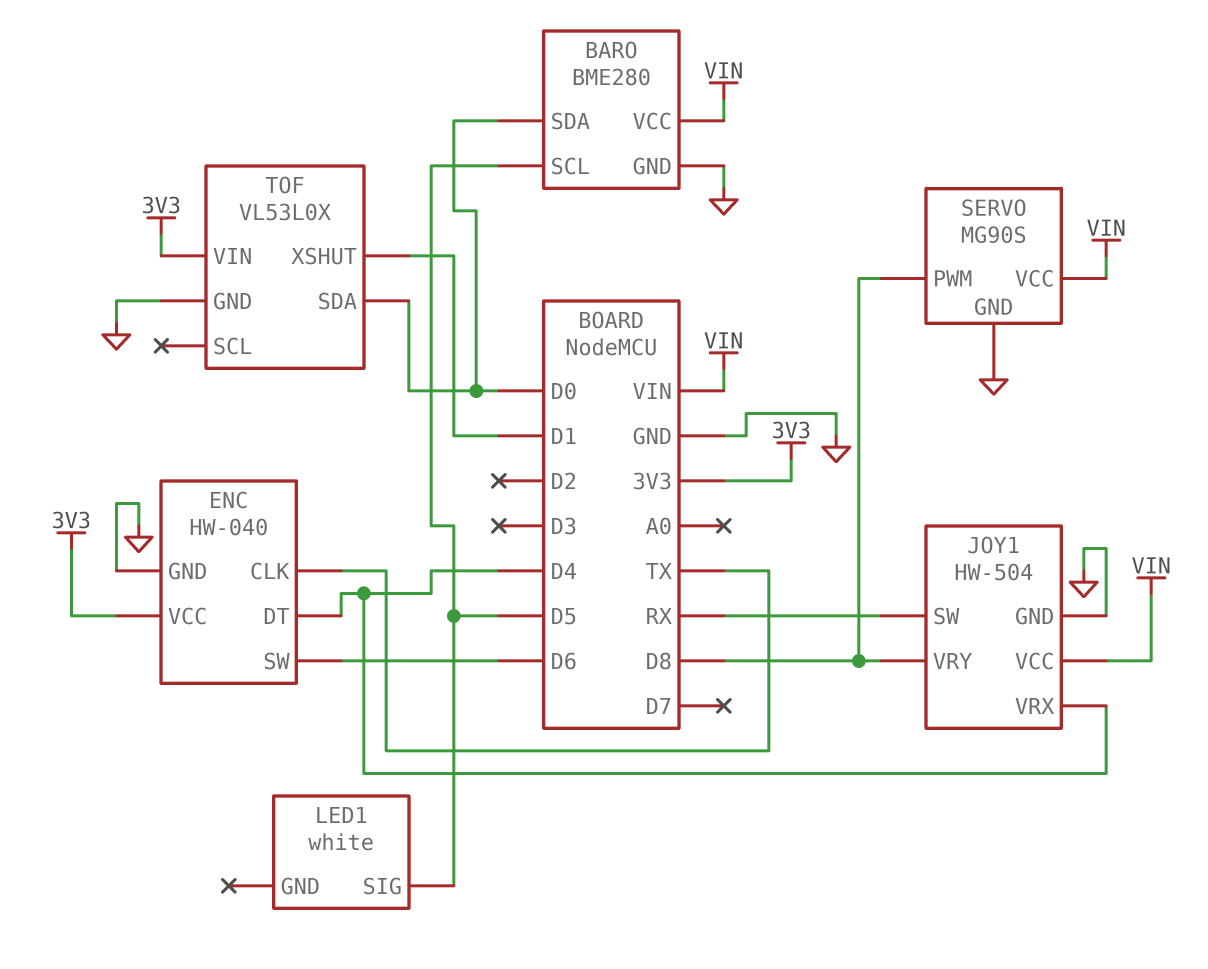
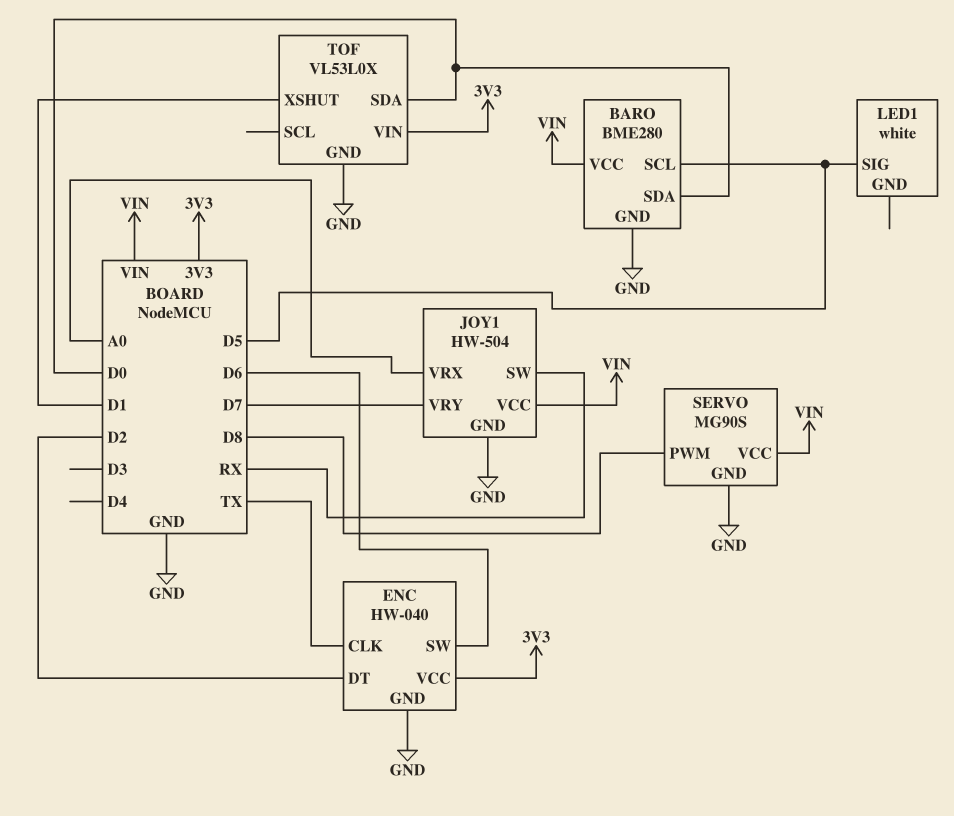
ENC pin DT: D4 -> D2
JOY1 pin VRX: D4 -> A0
JOY1 pin VRY: D8 -> D7

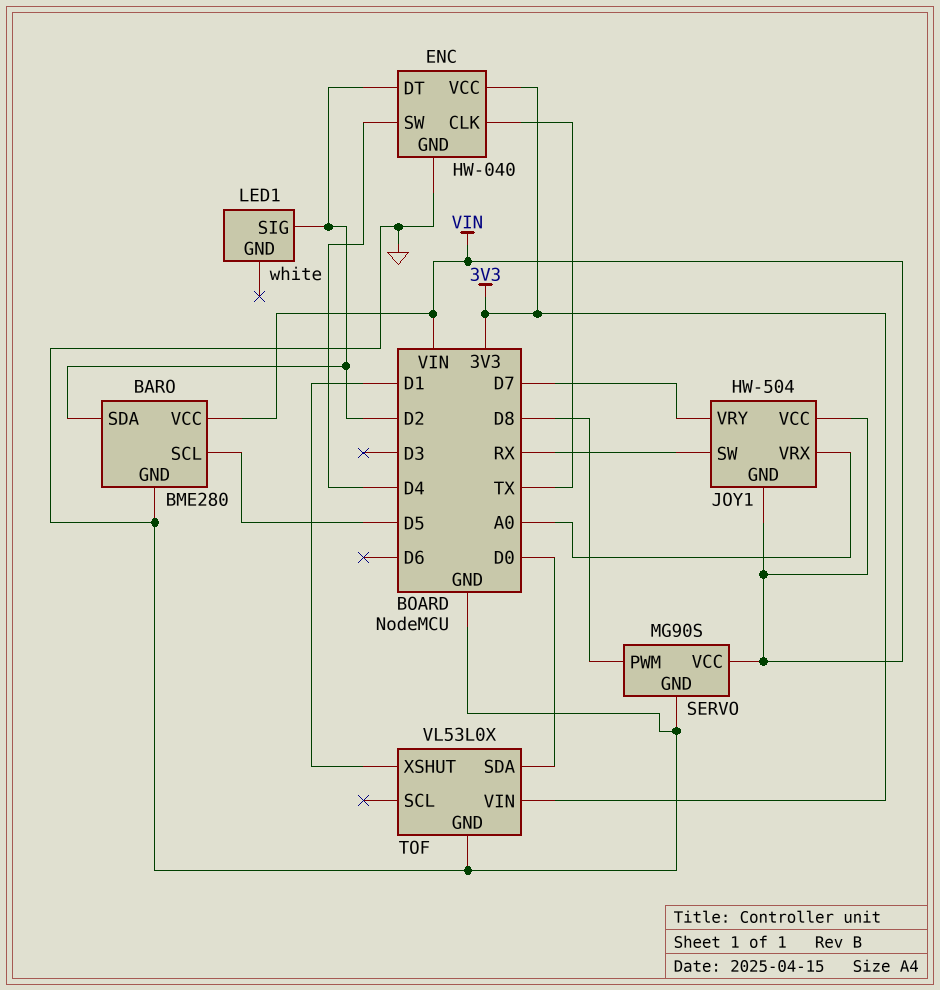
BARO pin SDA: D0 -> D2
ENC pin SW: D6 -> D4
JOY1 pin GND: GND -> VIN
LED1 pin SIG: D5 -> D2

